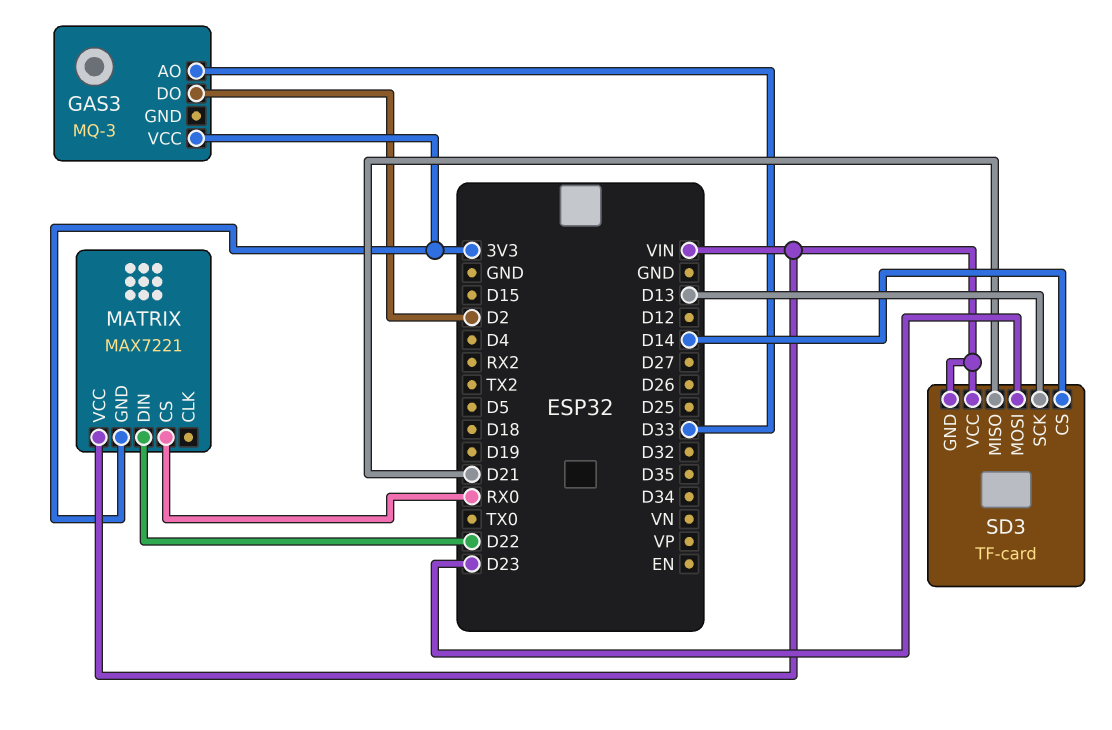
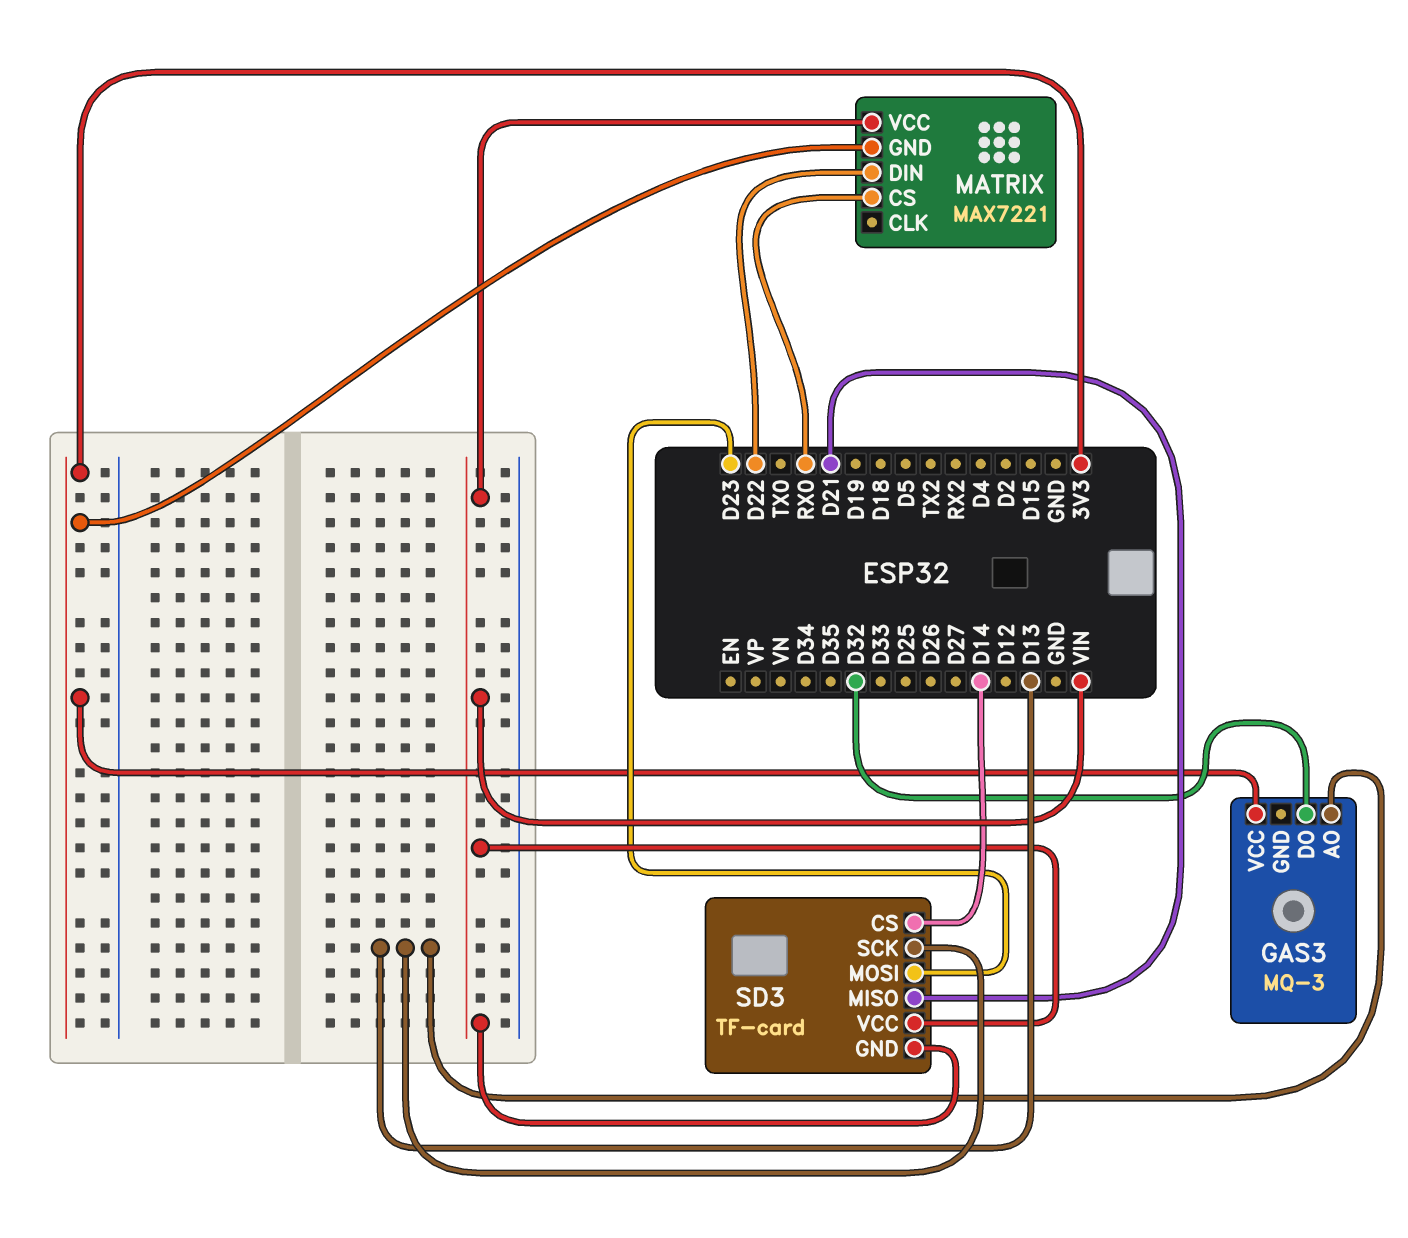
GAS3 pin AO: D33 -> D13
GAS3 pin DO: D2 -> D32

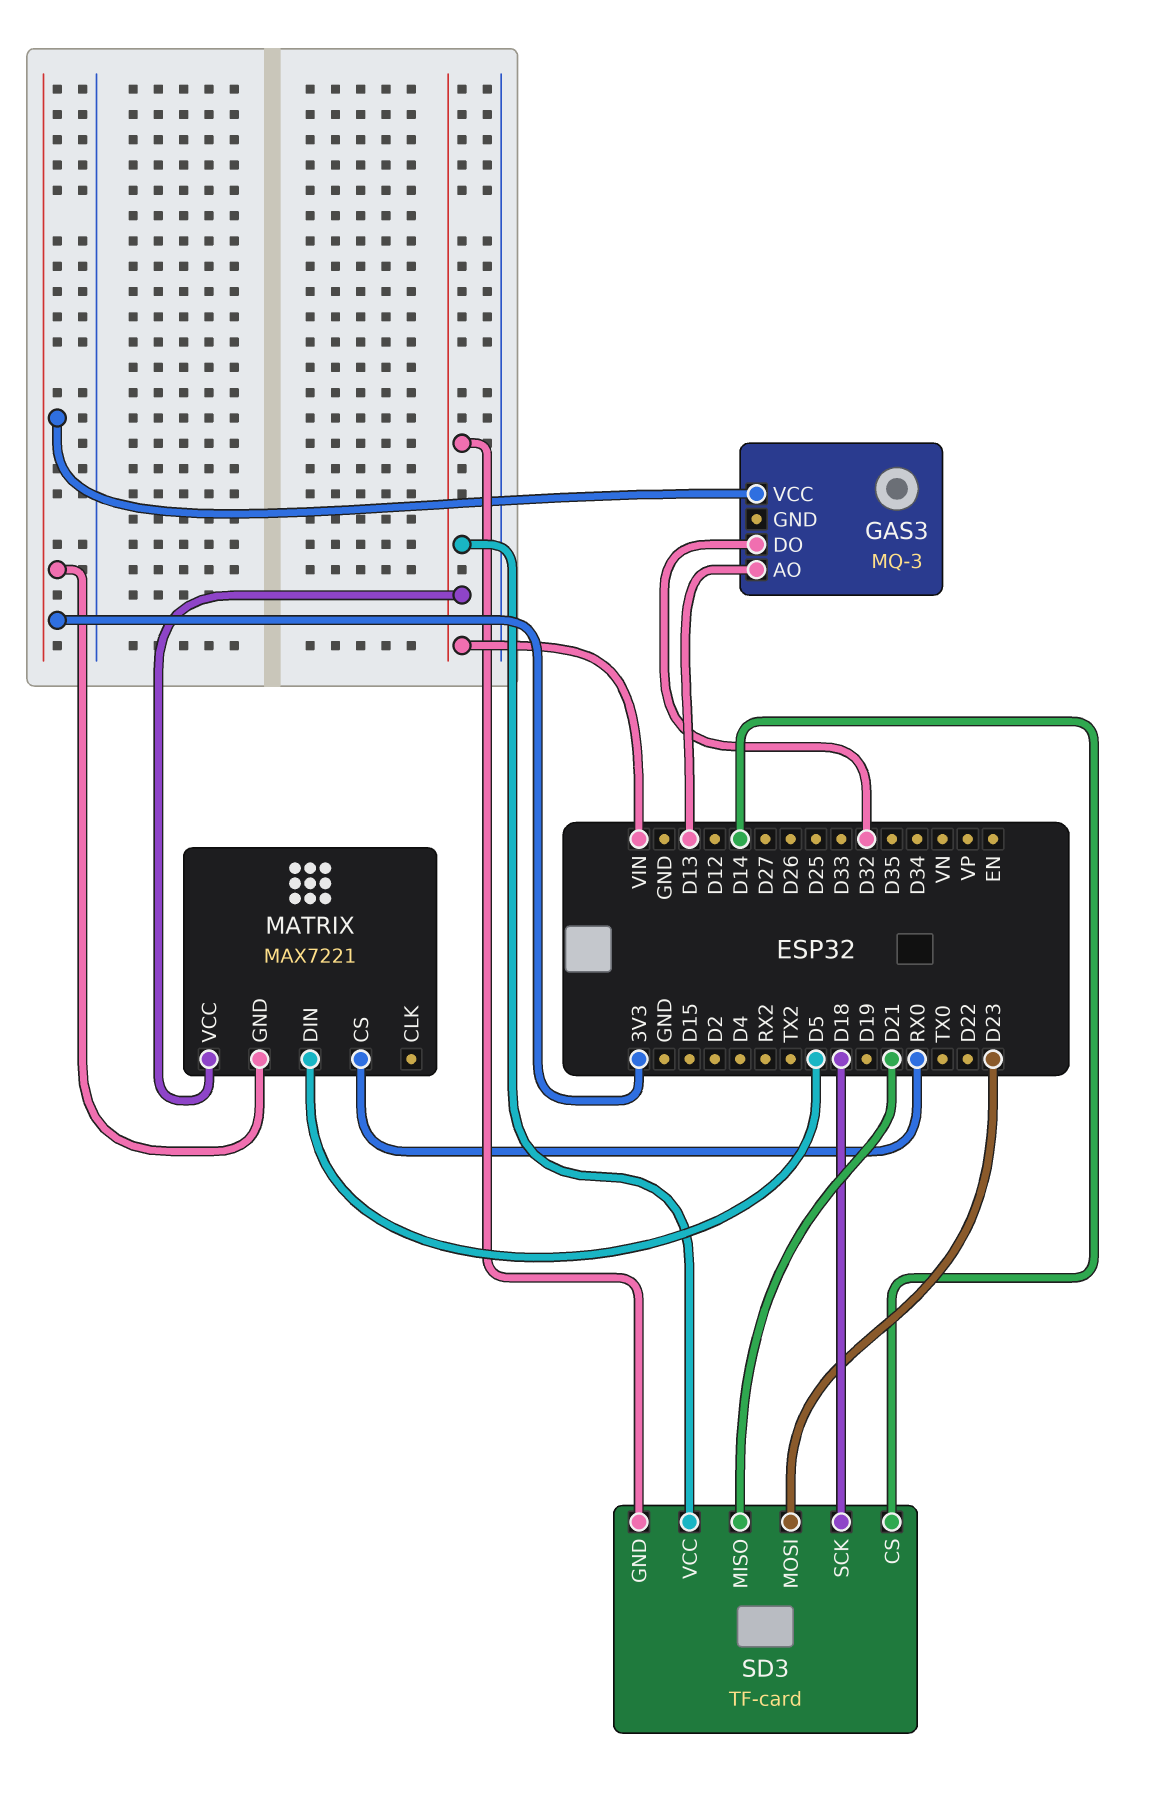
MATRIX pin DIN: D22 -> D5
SD3 pin SCK: D13 -> D18

